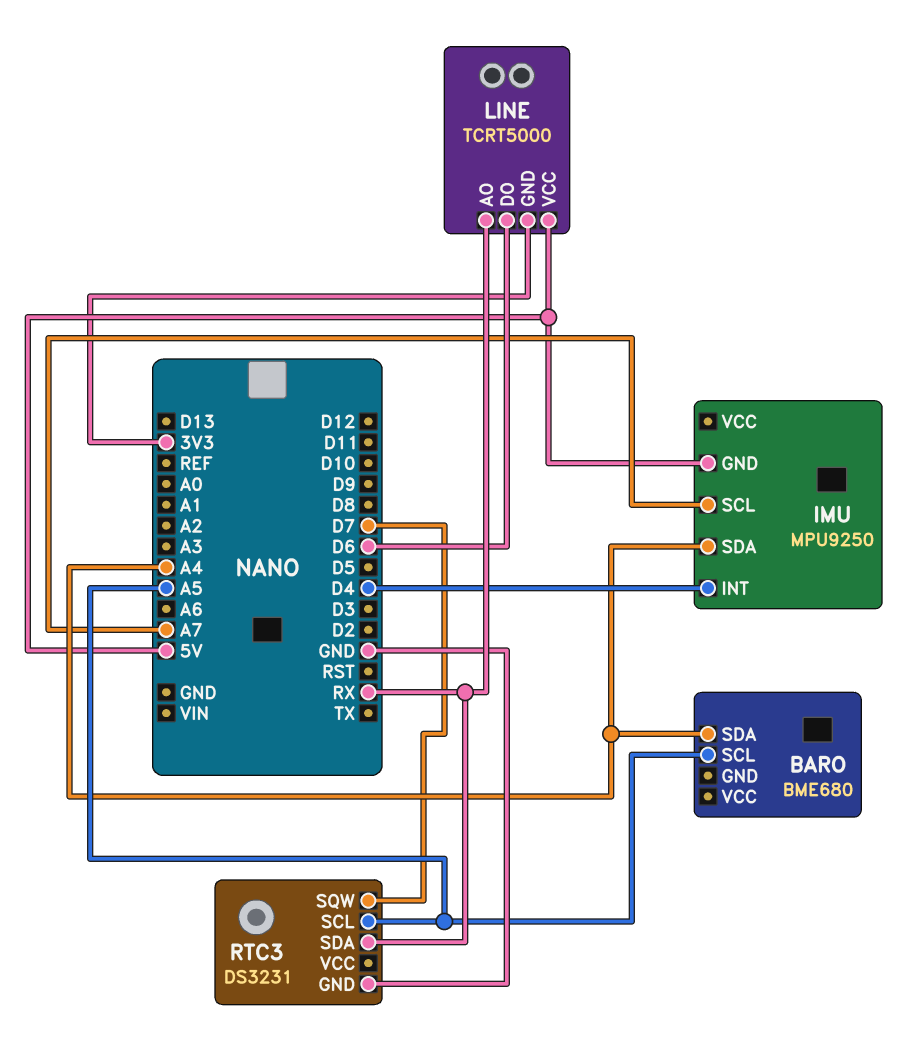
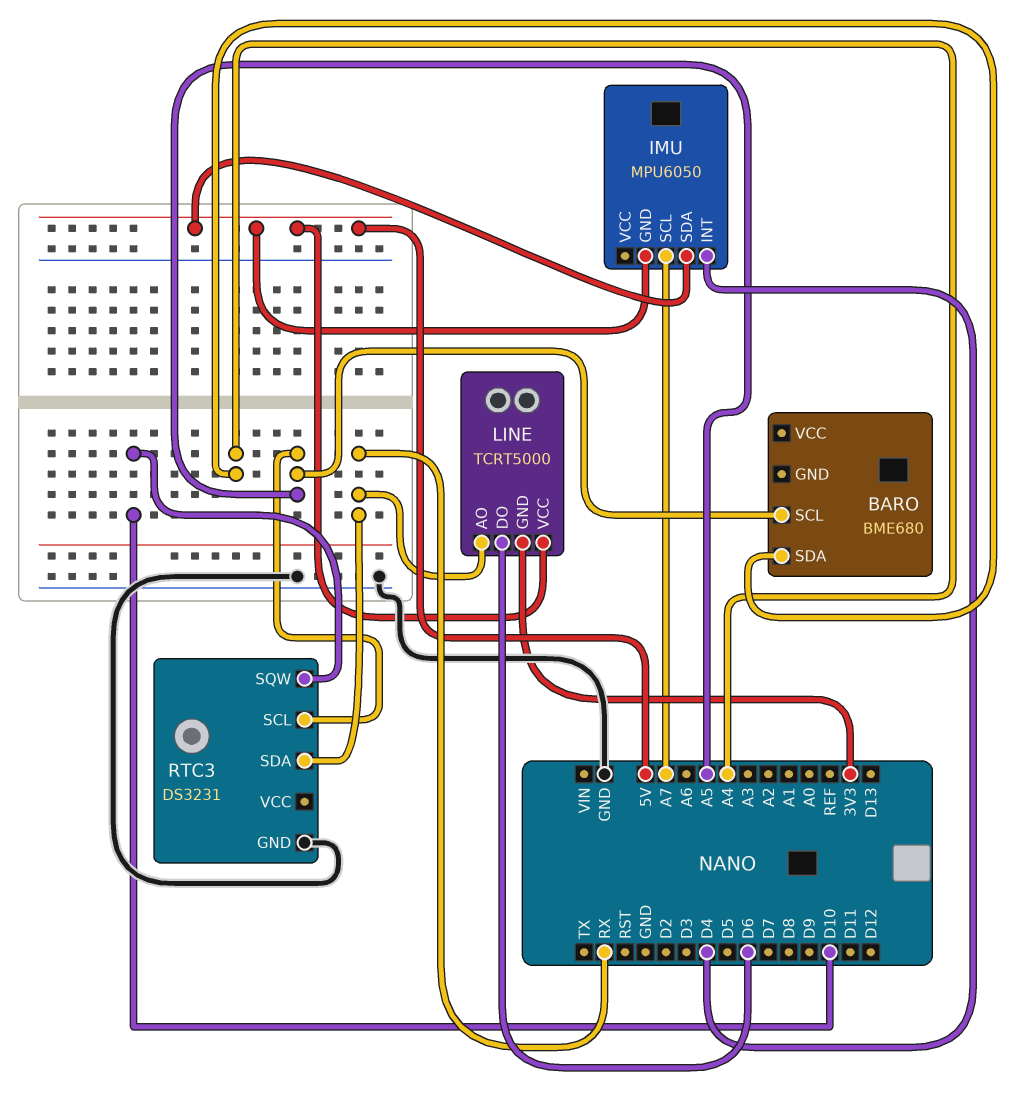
IMU: MPU9250 -> MPU6050
IMU pin SDA: A4 -> 5V
RTC3 pin SQW: D7 -> D10

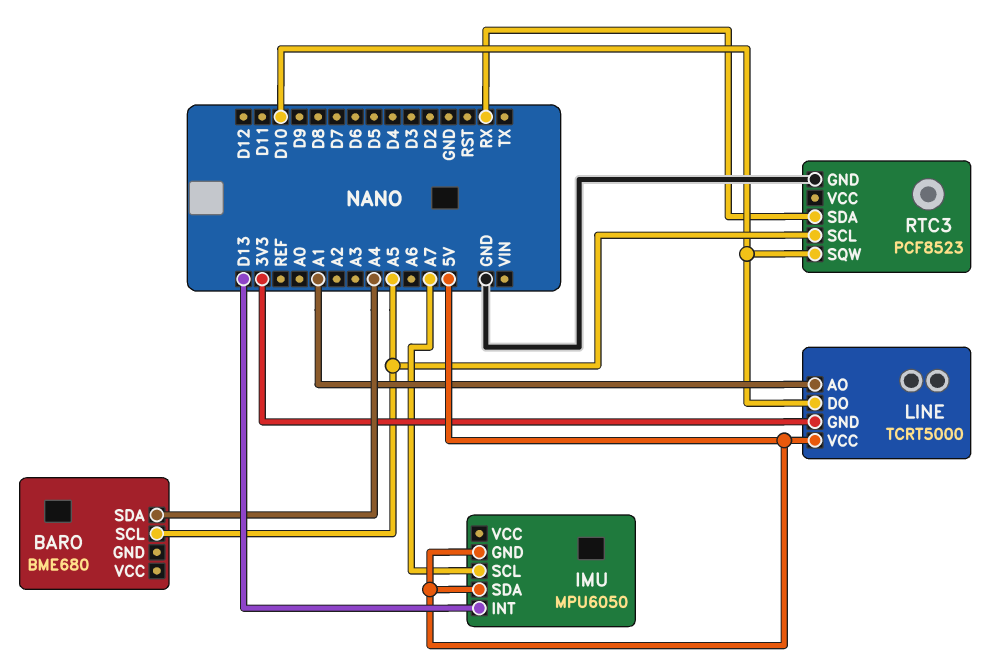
IMU pin INT: D4 -> D13
LINE pin AO: RX -> A1
LINE pin DO: D6 -> D10
RTC3: DS3231 -> PCF8523

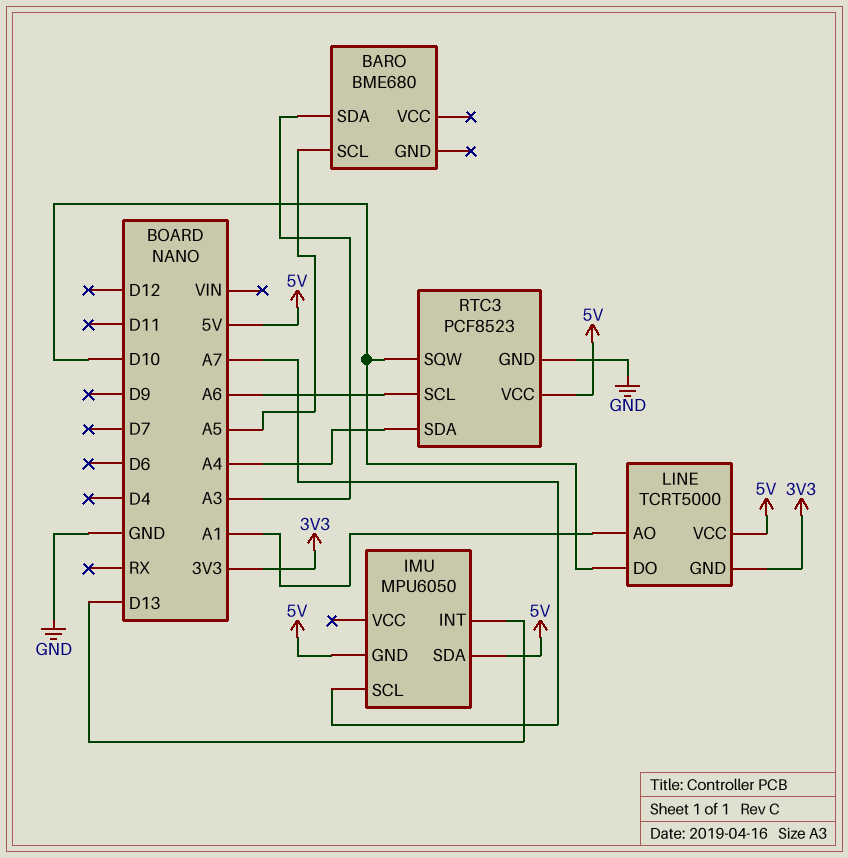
BARO pin SDA: A4 -> A3
RTC3 pin SCL: A5 -> A6
RTC3 pin SDA: RX -> A4
RTC3 pin VCC: none -> 5V

